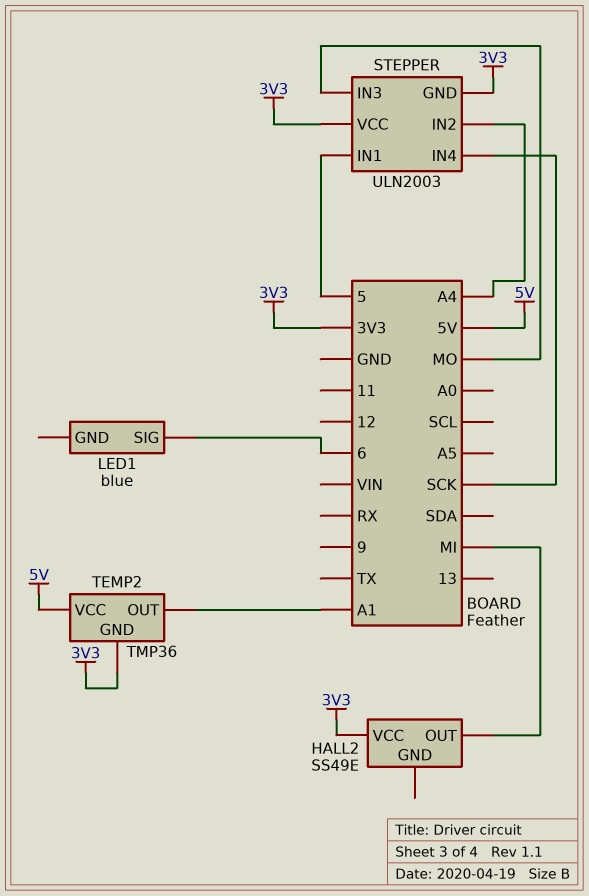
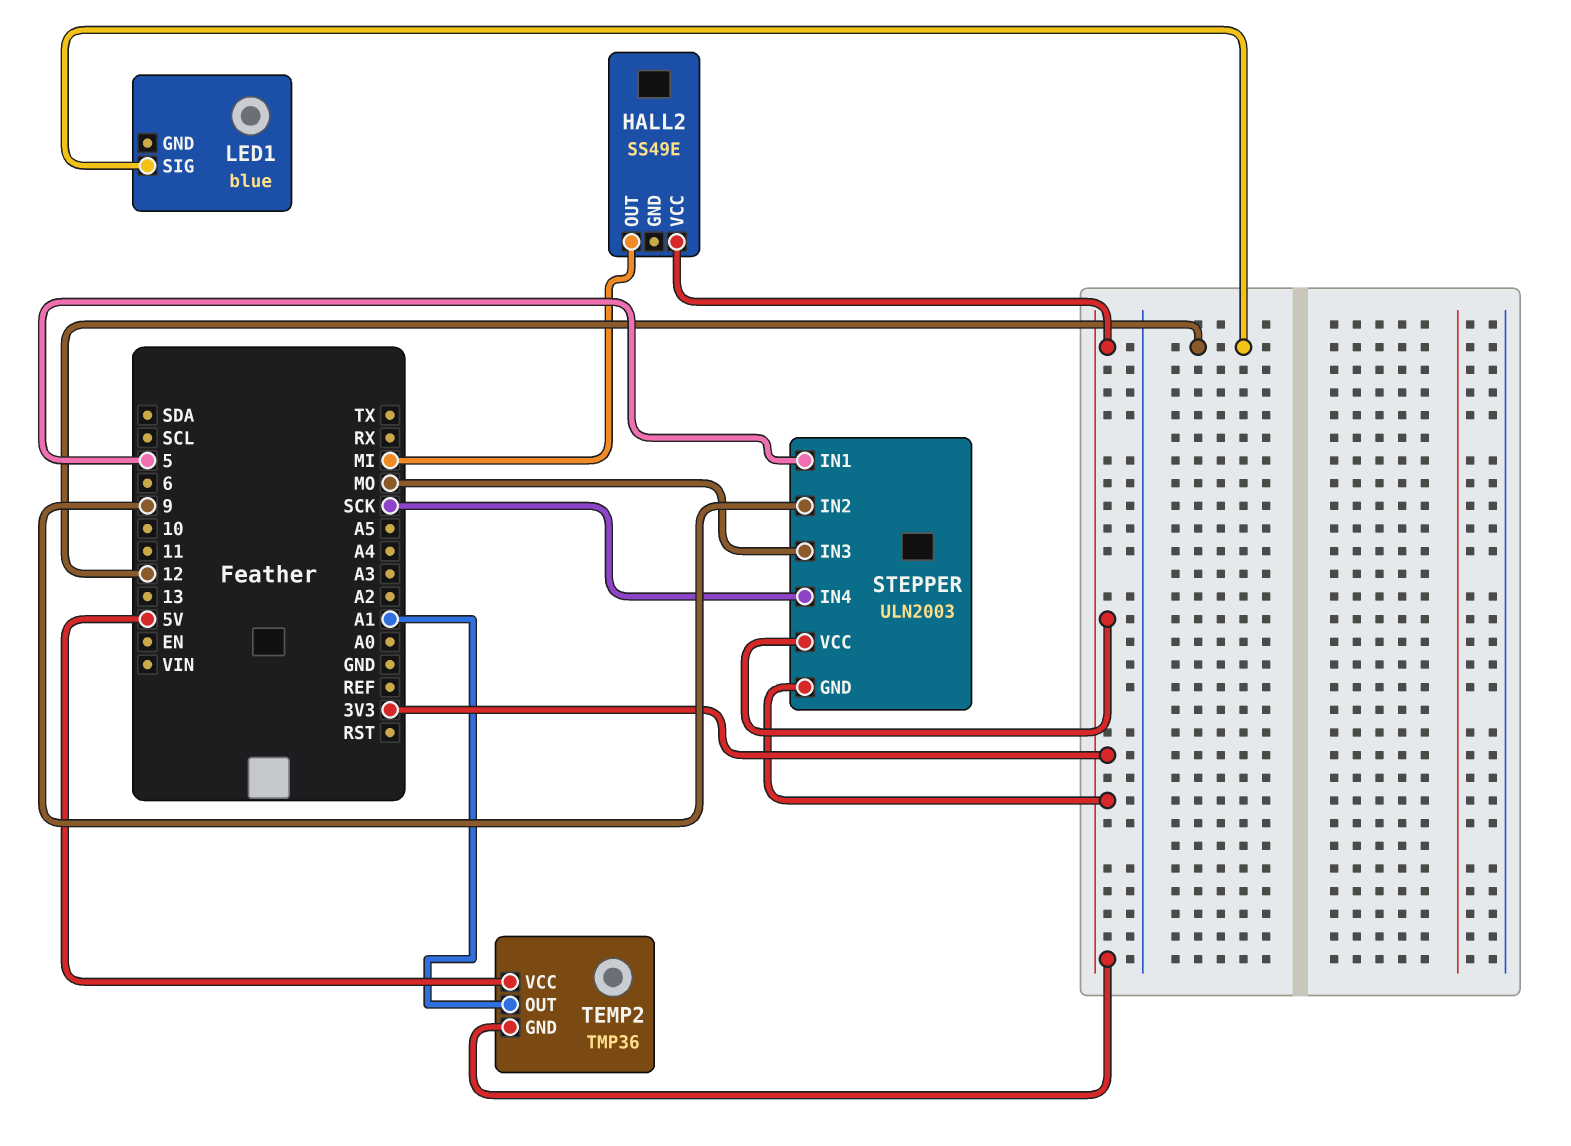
LED1 pin SIG: 6 -> 12
STEPPER pin IN2: A4 -> 9

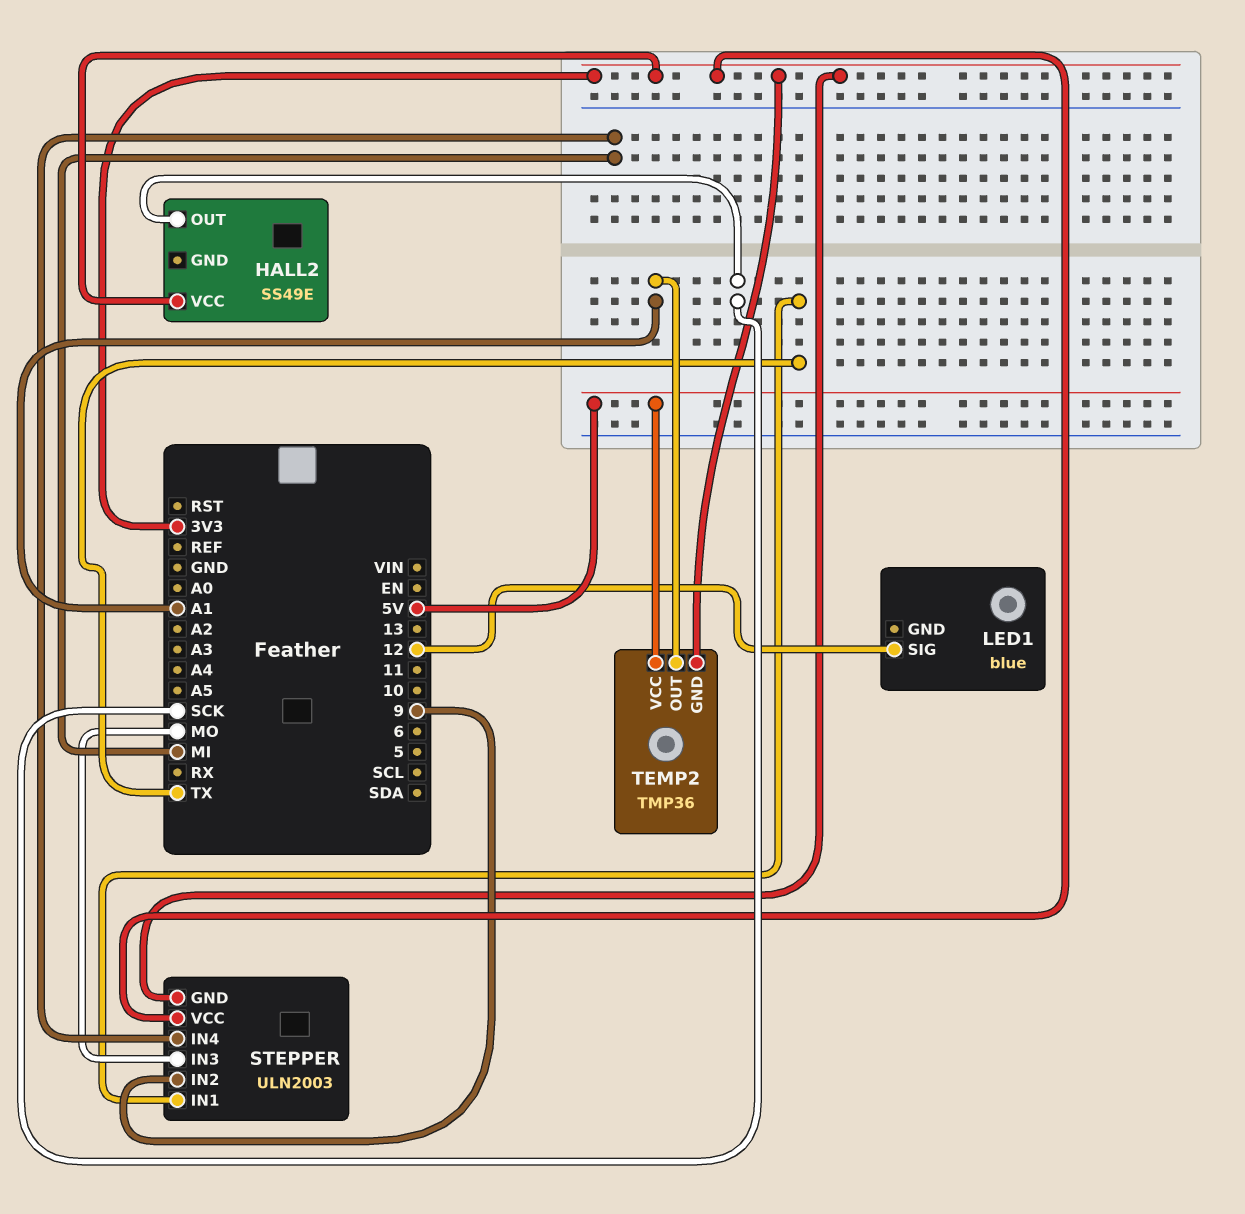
HALL2 pin OUT: MI -> SCK
STEPPER pin IN1: 5 -> TX
STEPPER pin IN4: SCK -> MI

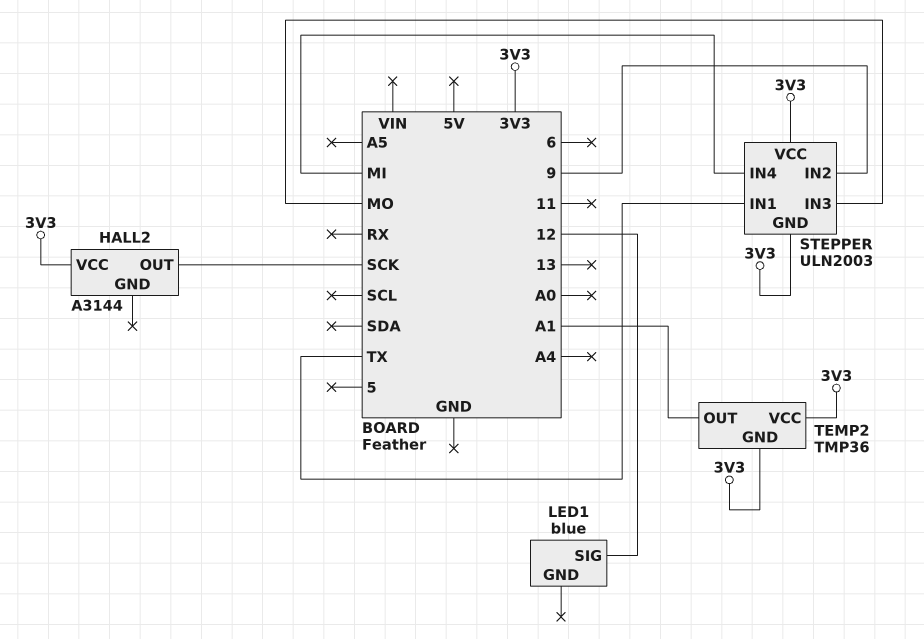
HALL2: SS49E -> A3144
TEMP2 pin VCC: 5V -> 3V3

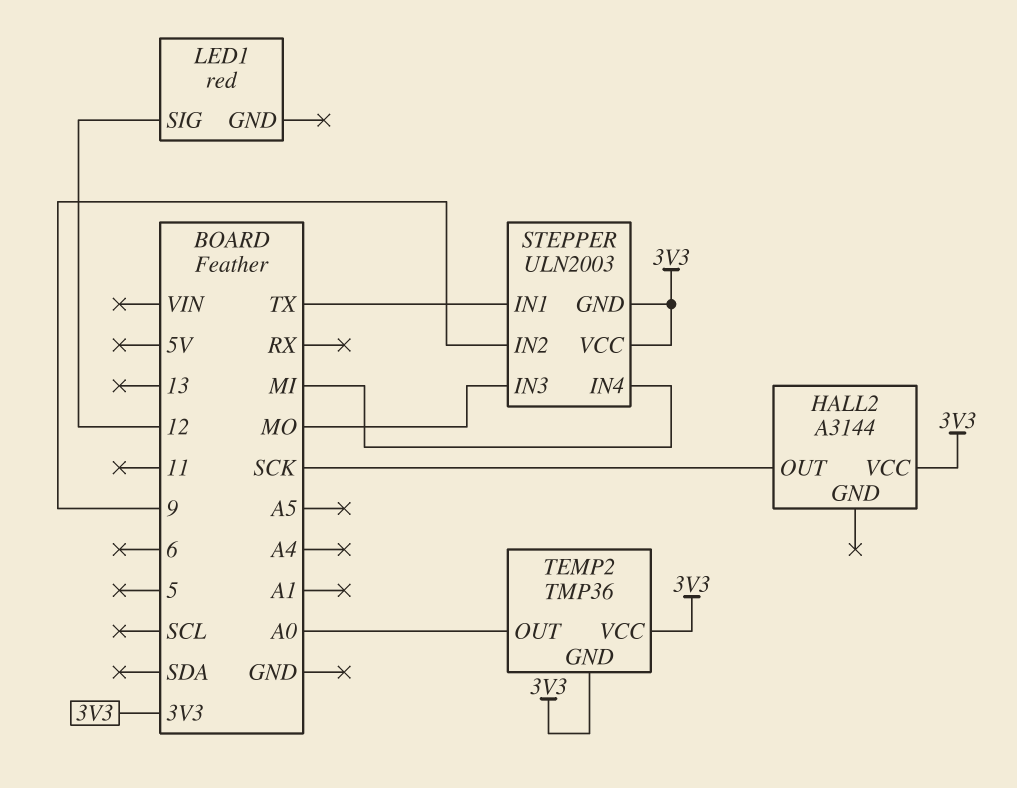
LED1: blue -> red
TEMP2 pin OUT: A1 -> A0

